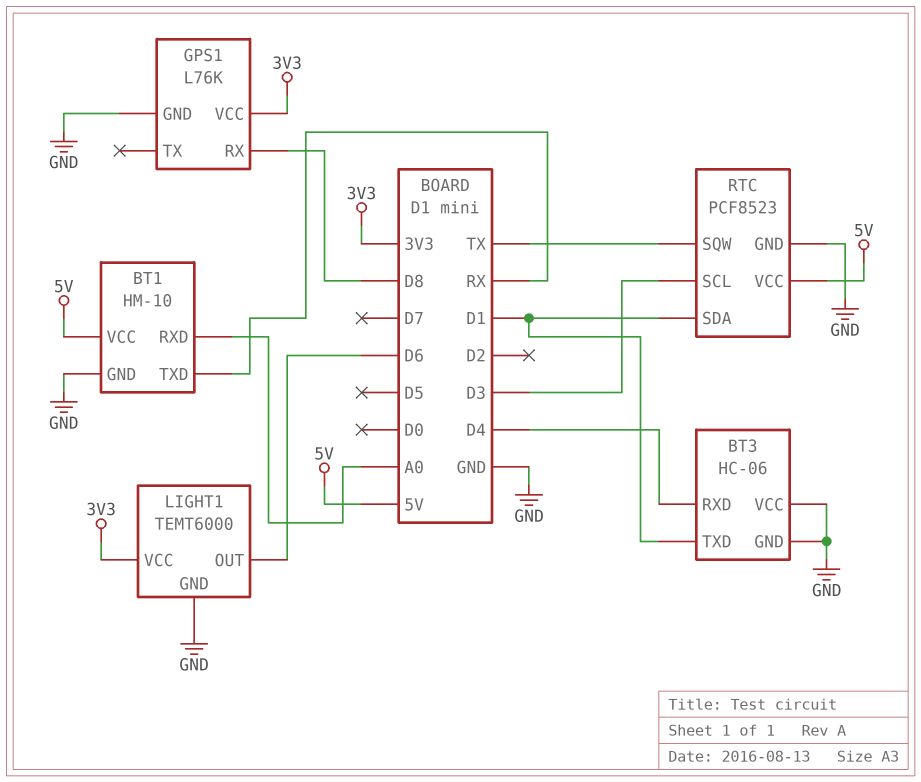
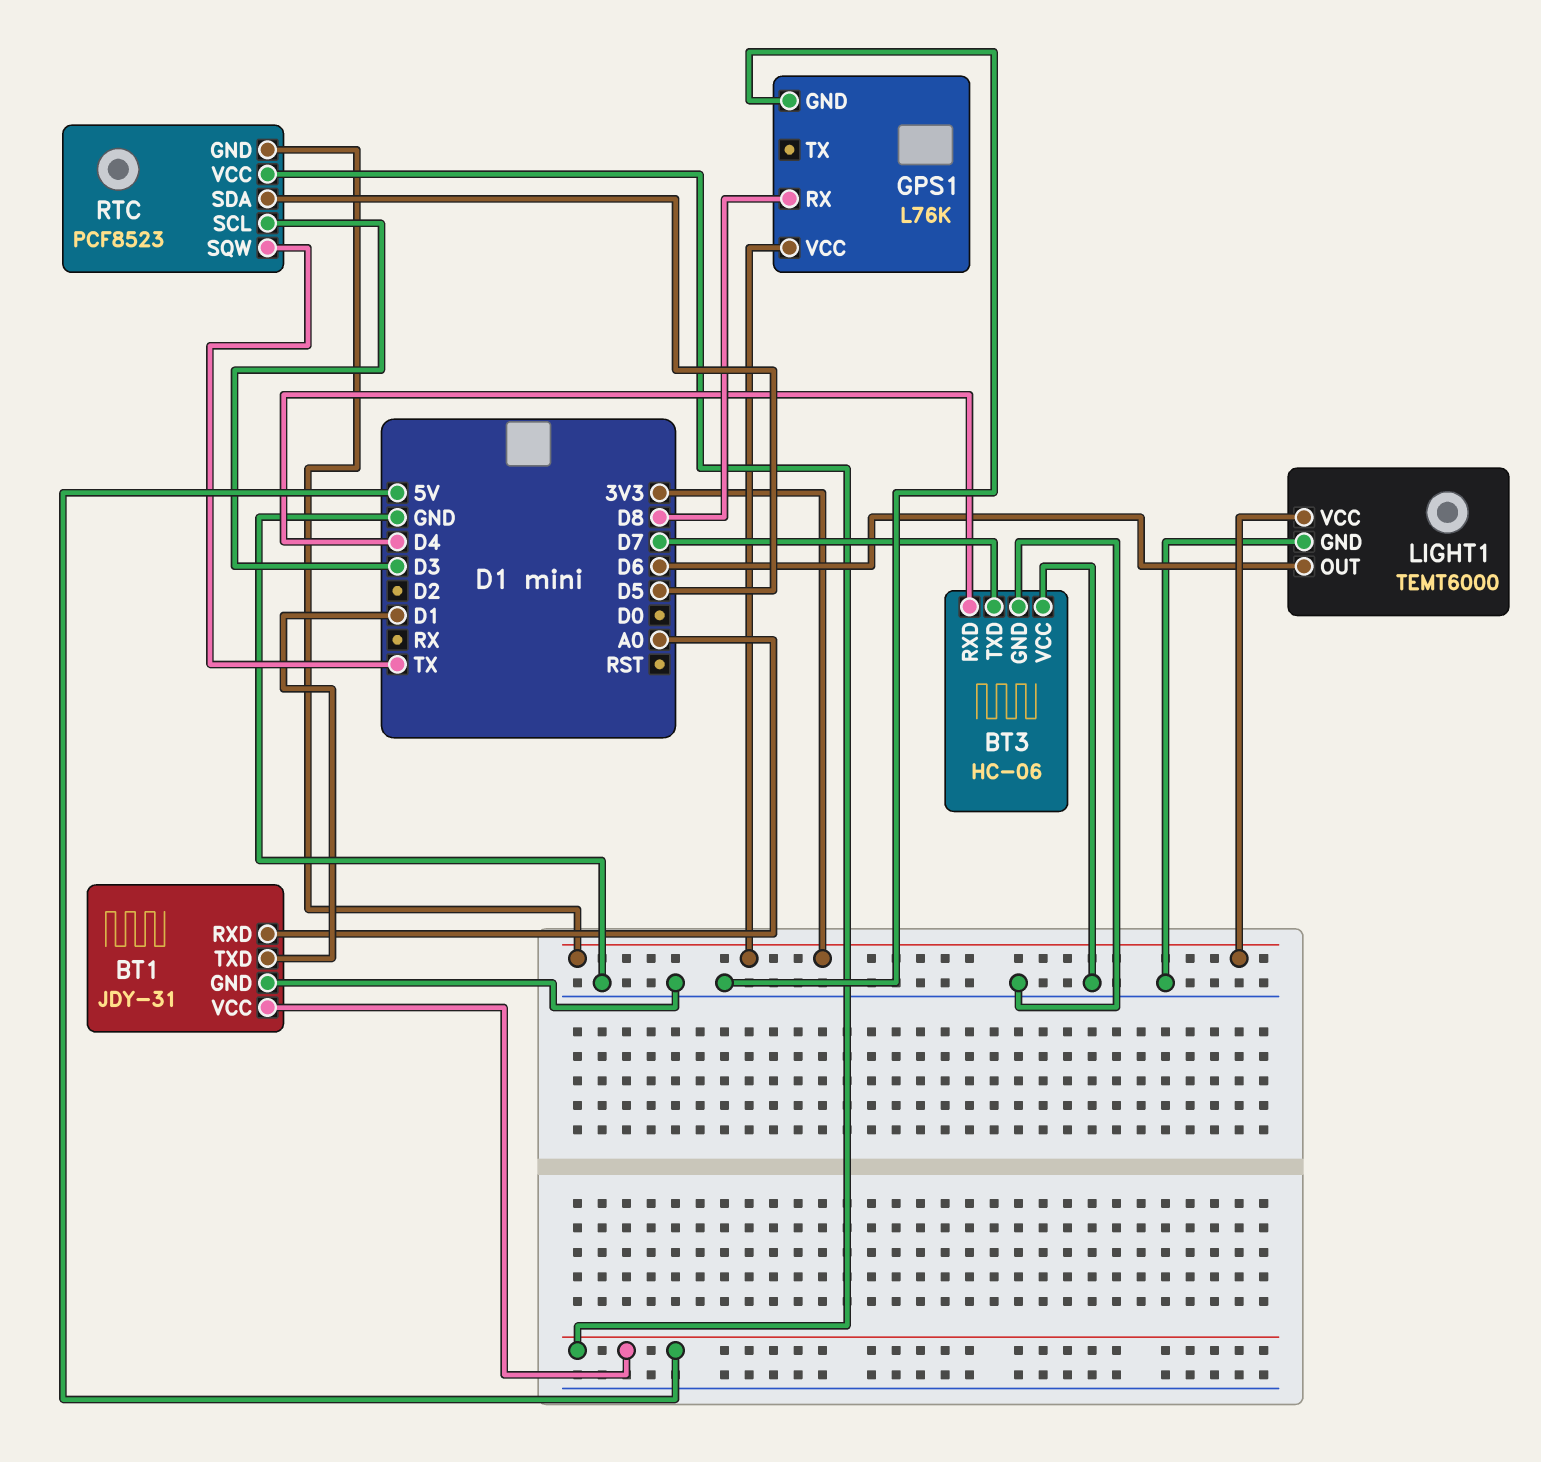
BT1: HM-10 -> JDY-31
BT1 pin TXD: RX -> D1
BT3 pin TXD: D1 -> D7
RTC pin GND: GND -> 3V3
RTC pin SDA: D1 -> D5

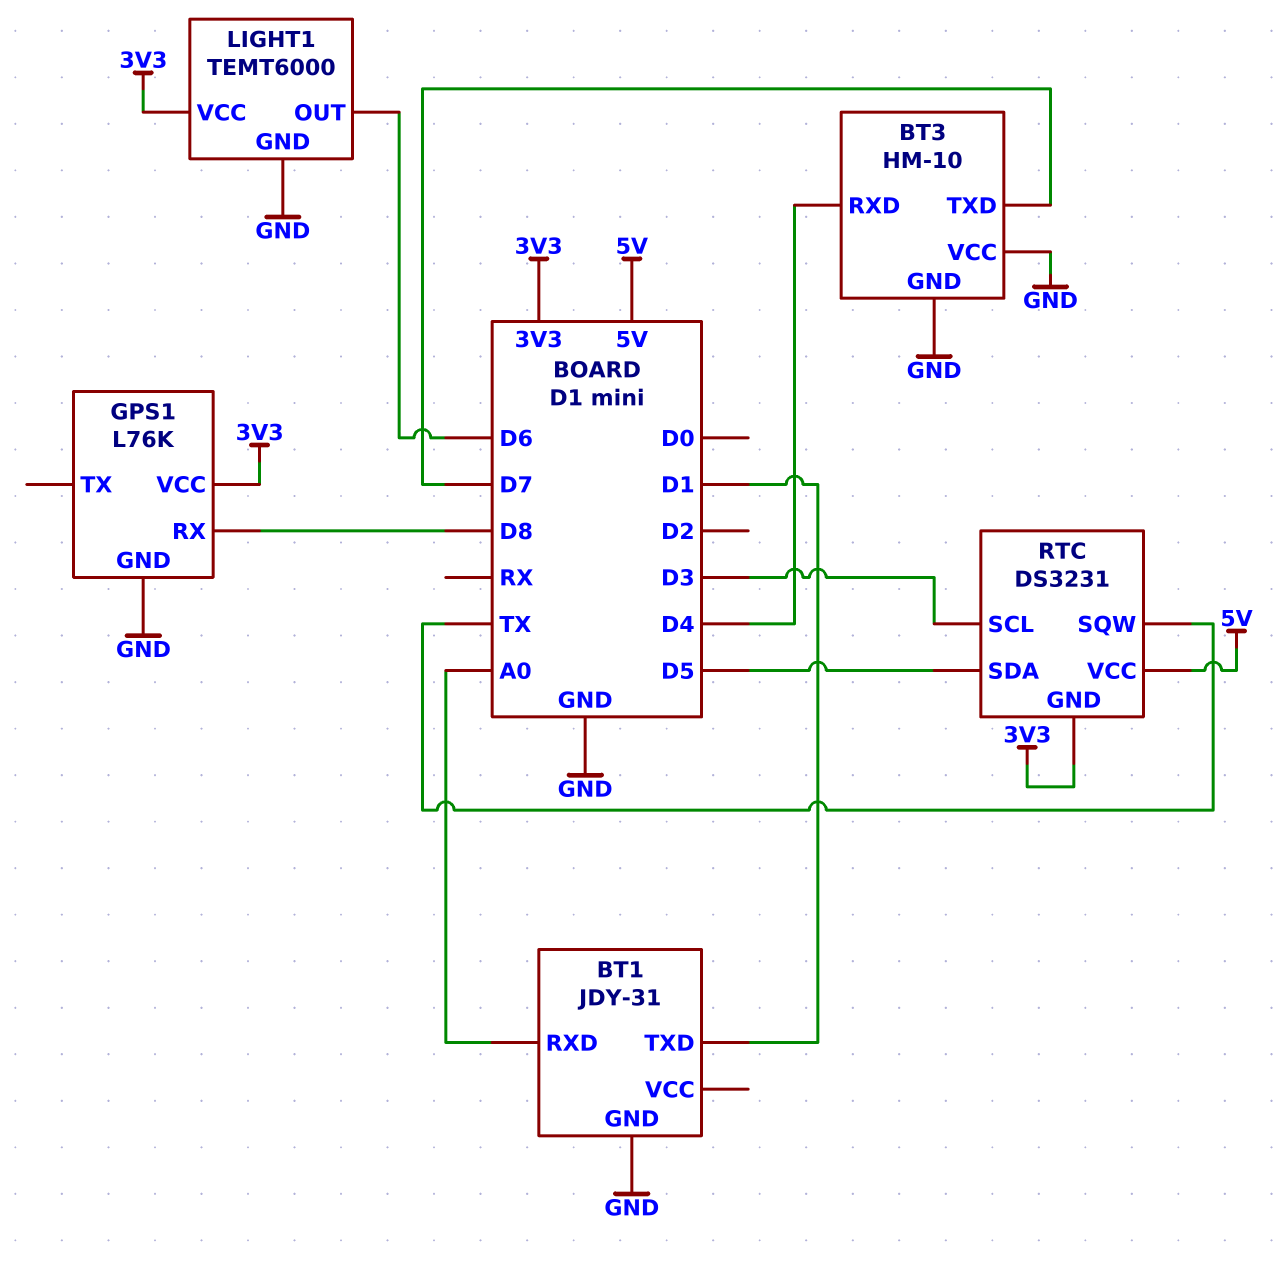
BT1 pin VCC: 5V -> none
BT3: HC-06 -> HM-10
RTC: PCF8523 -> DS3231

